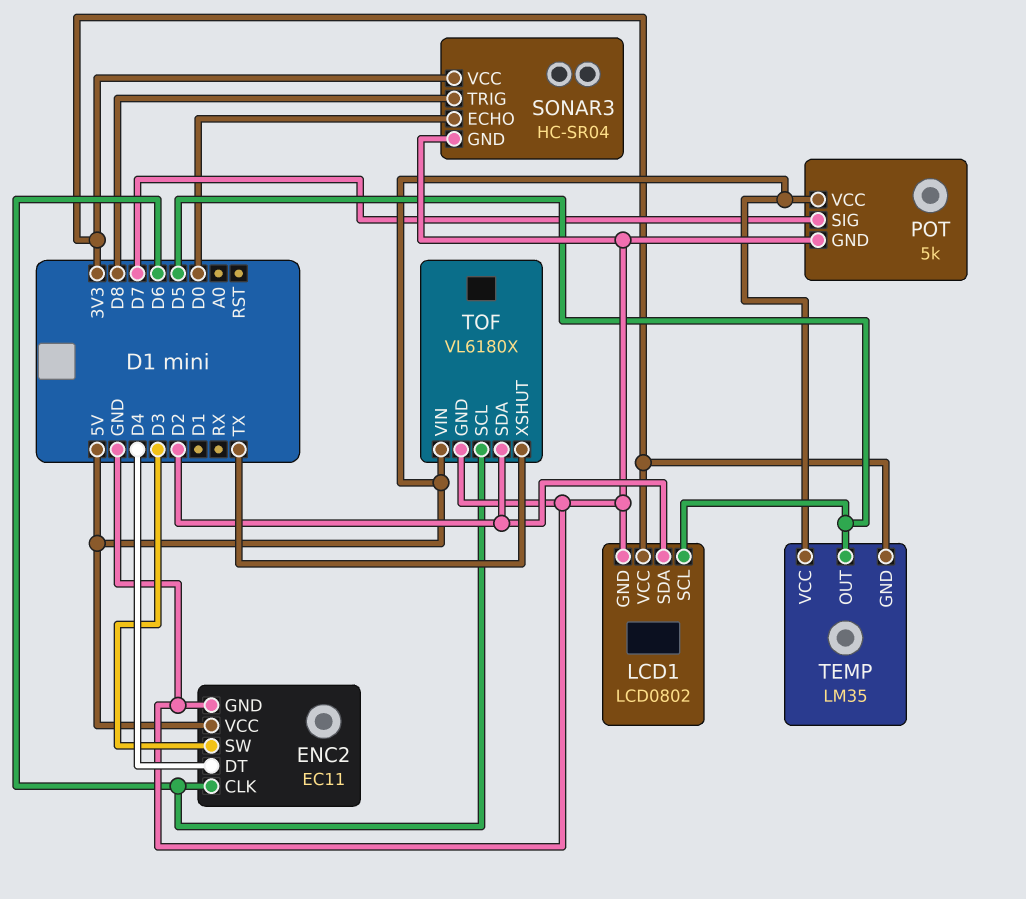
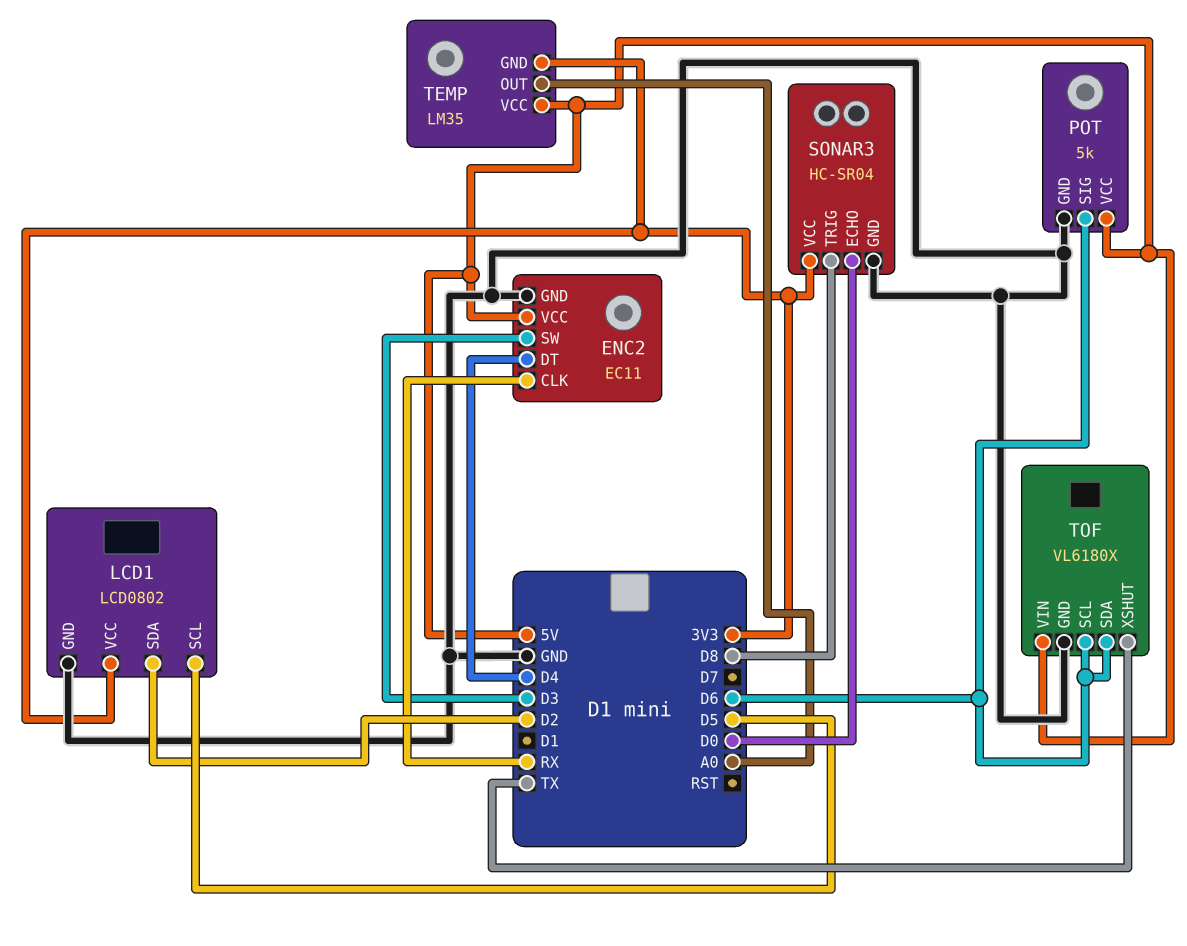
ENC2 pin CLK: D6 -> RX
POT pin SIG: D7 -> D6
TEMP pin OUT: D5 -> A0
TOF pin SDA: D2 -> D6

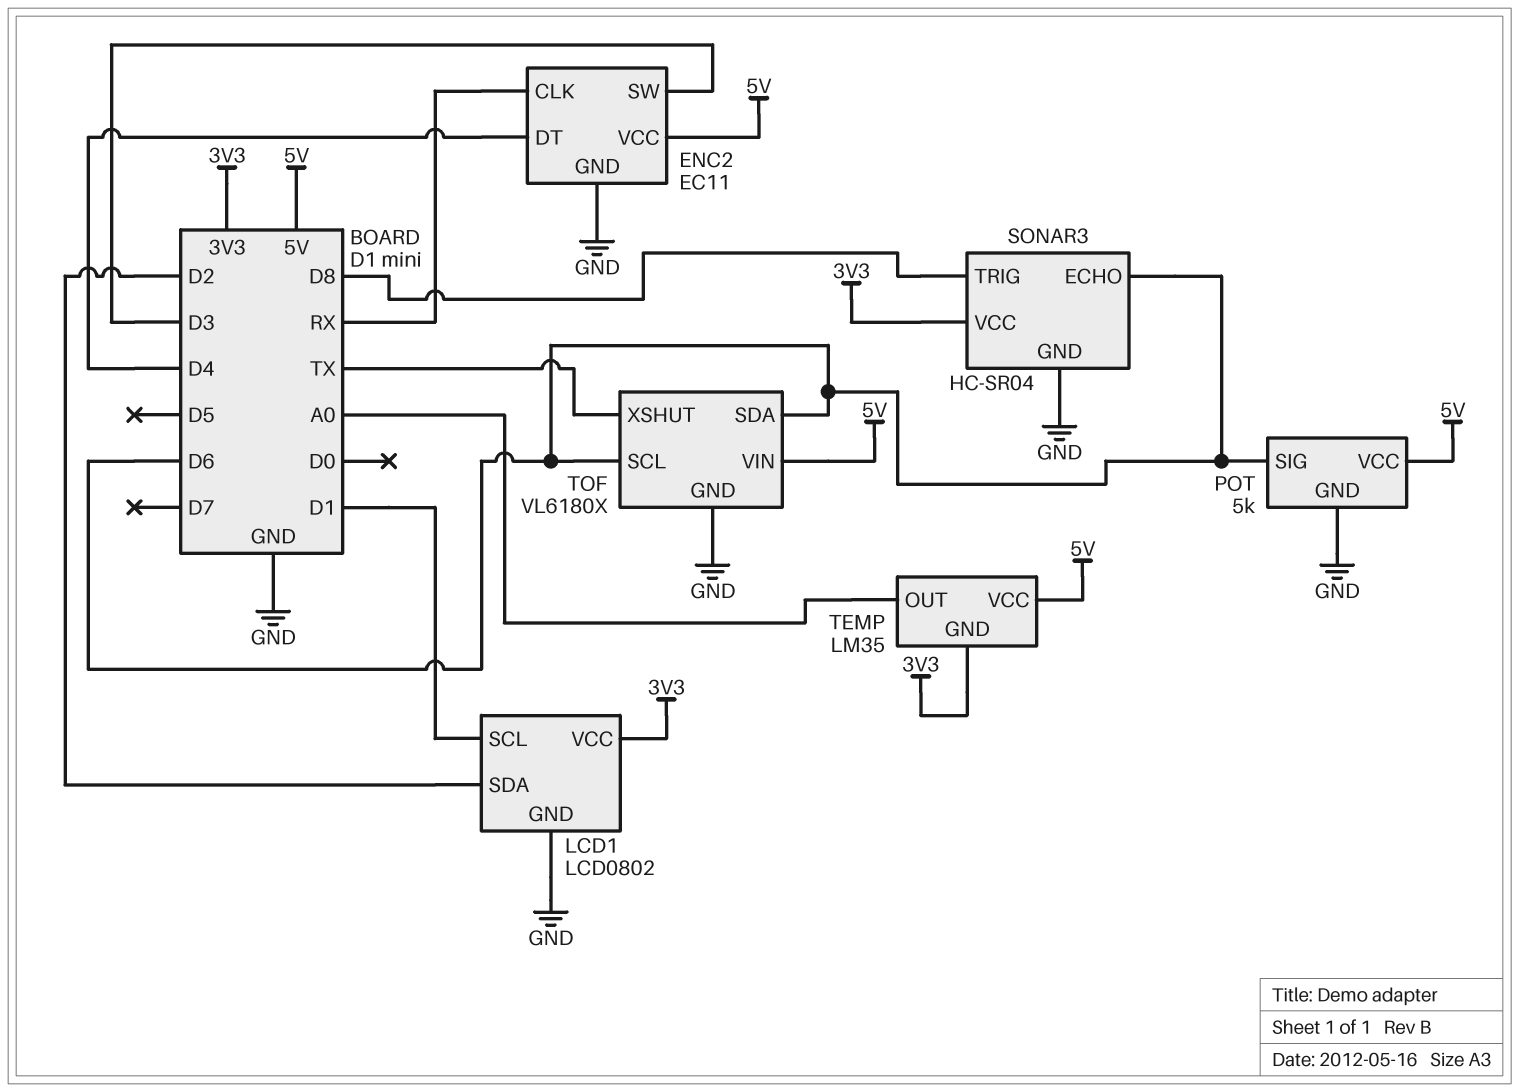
LCD1 pin SCL: D5 -> D1
SONAR3 pin ECHO: D0 -> D6

